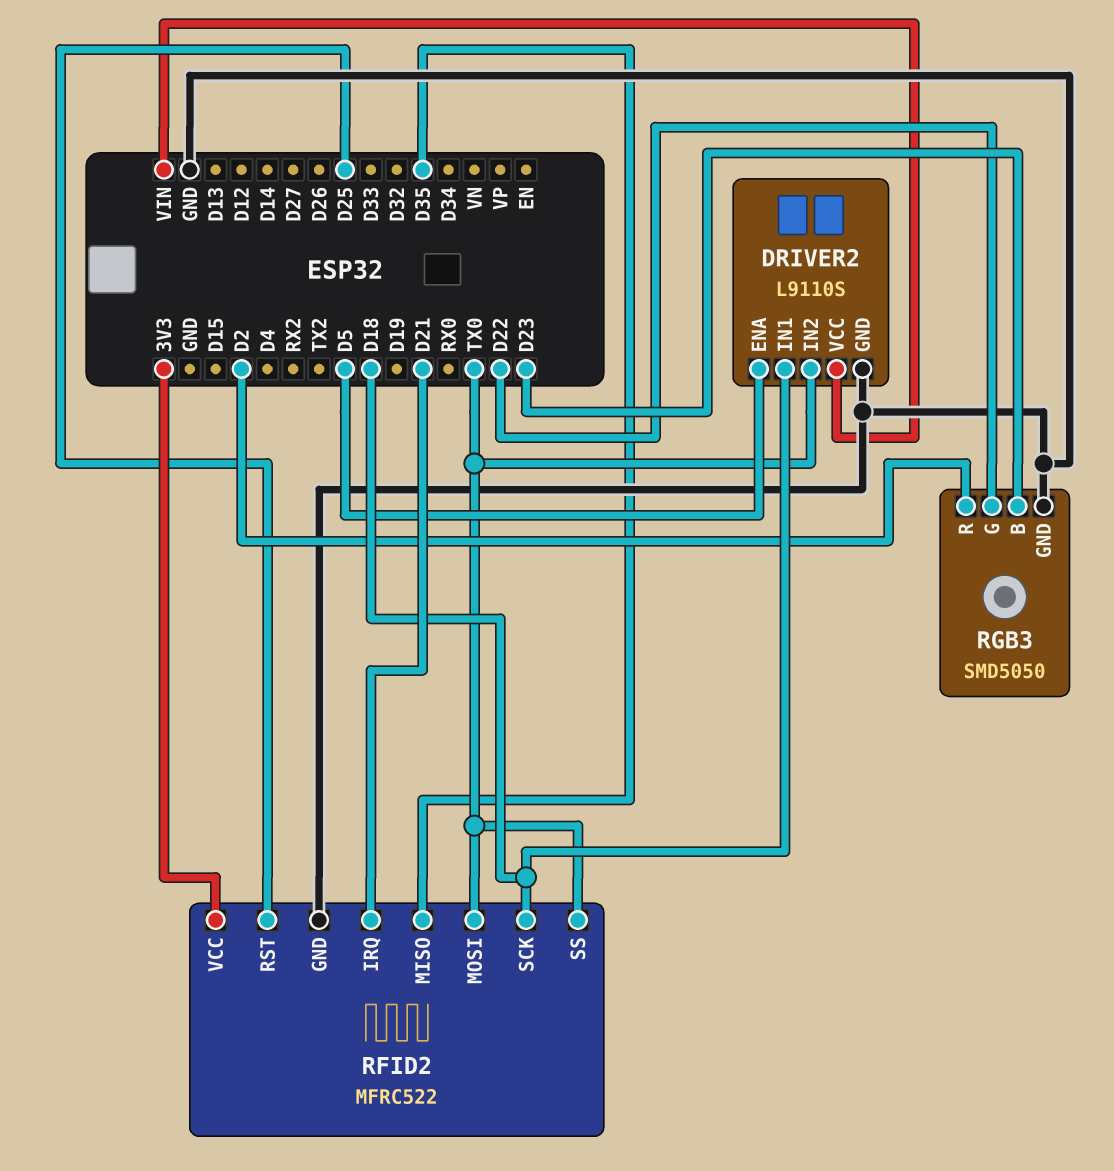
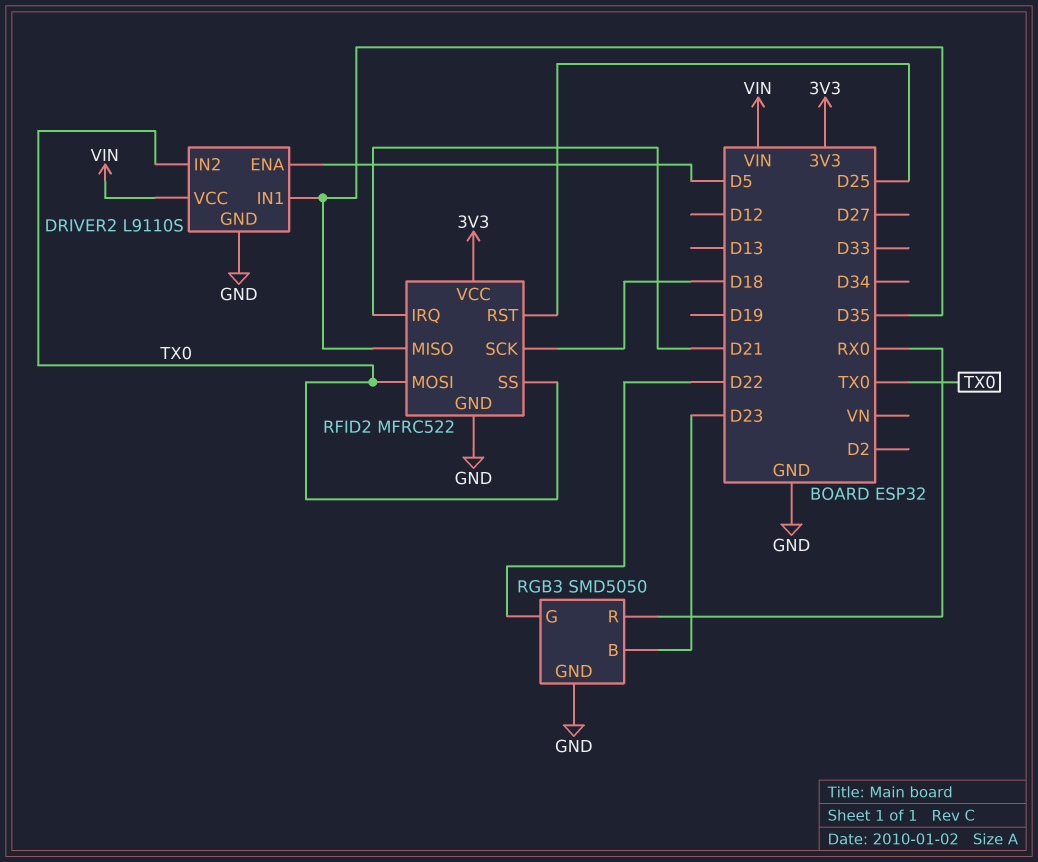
DRIVER2 pin IN1: D18 -> D35
RGB3 pin R: D2 -> RX0

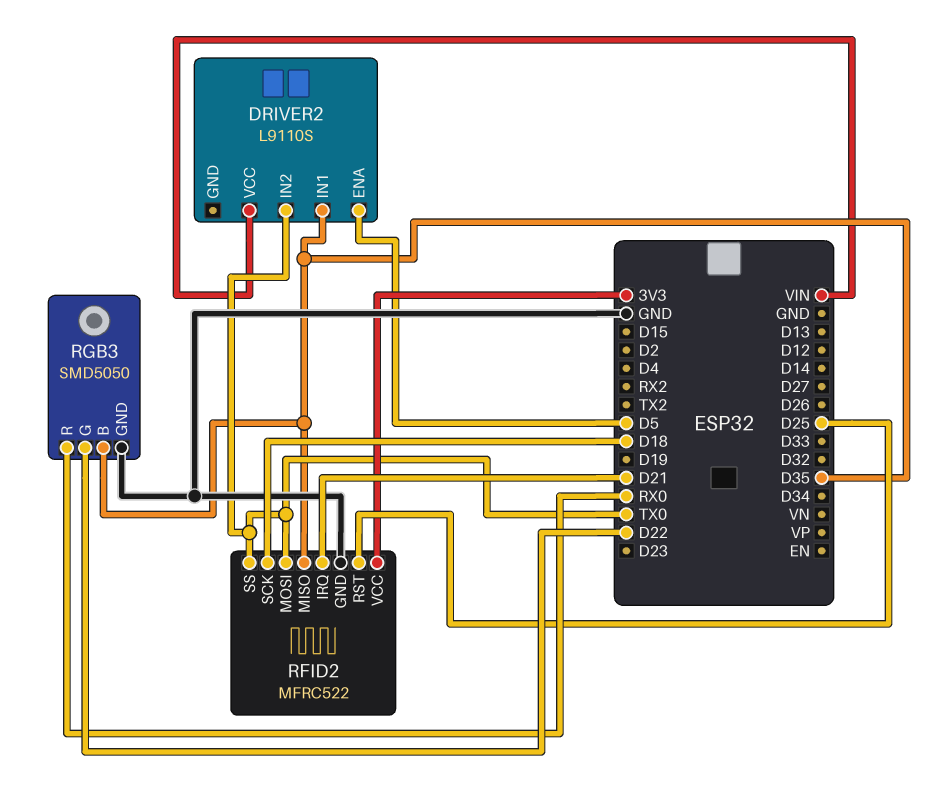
DRIVER2 pin GND: GND -> none
RGB3 pin B: D23 -> D35

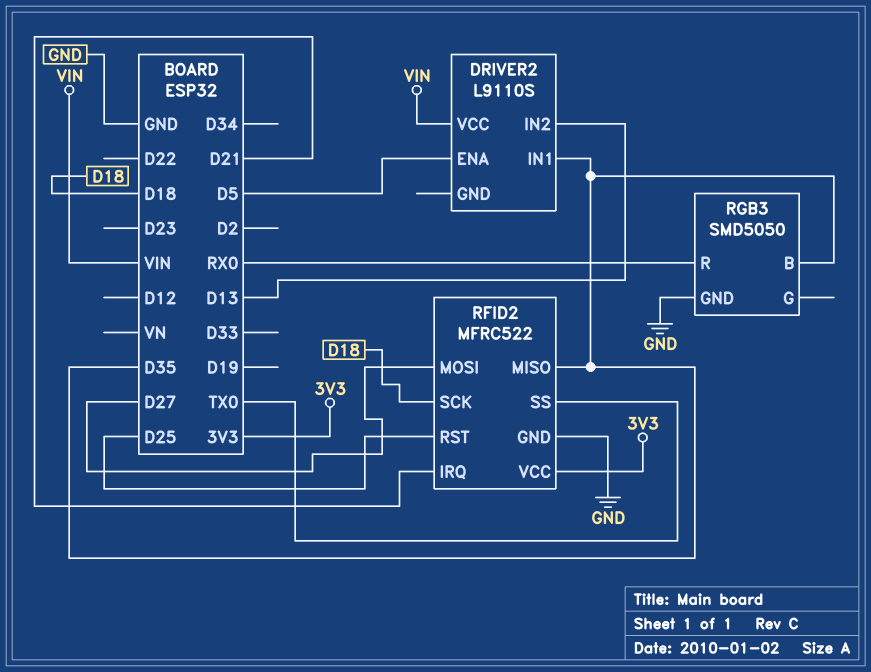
DRIVER2 pin IN2: TX0 -> D13
RFID2 pin MOSI: TX0 -> D27
RGB3 pin G: D22 -> none

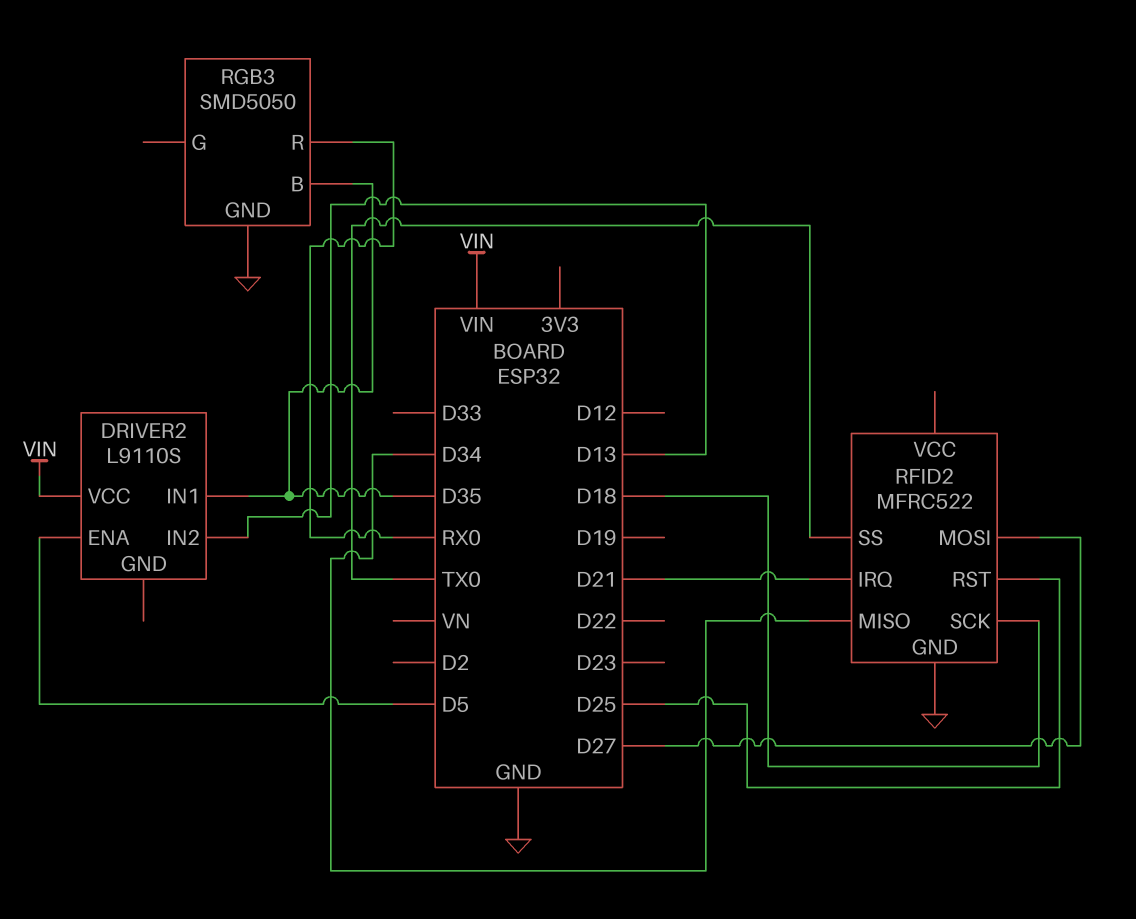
RFID2 pin MISO: D35 -> D34
RFID2 pin VCC: 3V3 -> none

